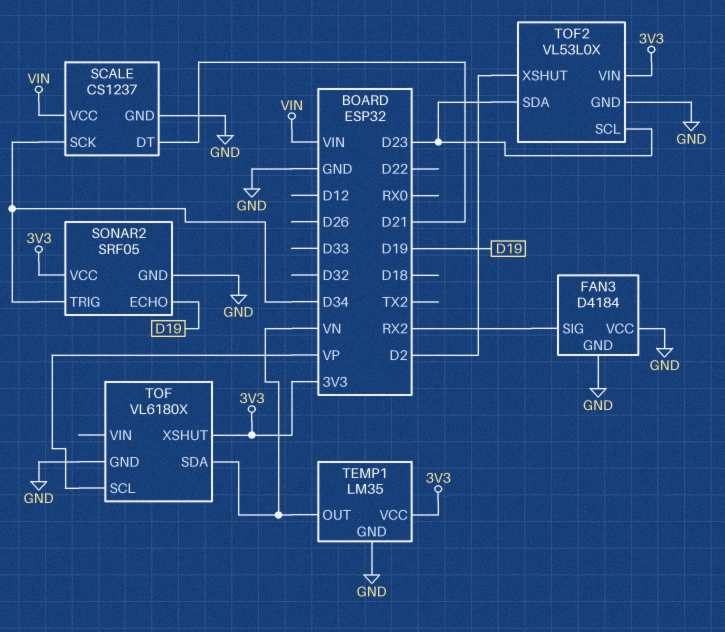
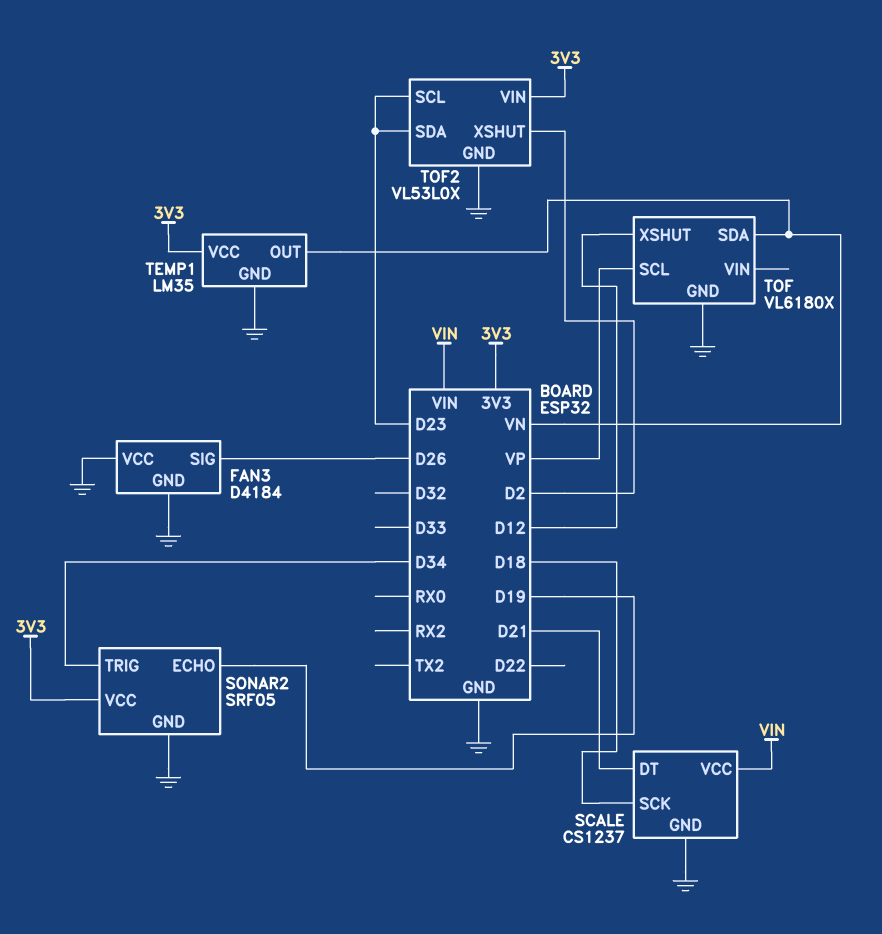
FAN3 pin SIG: RX2 -> D26
SCALE pin SCK: D34 -> D18
TOF pin XSHUT: 3V3 -> D12

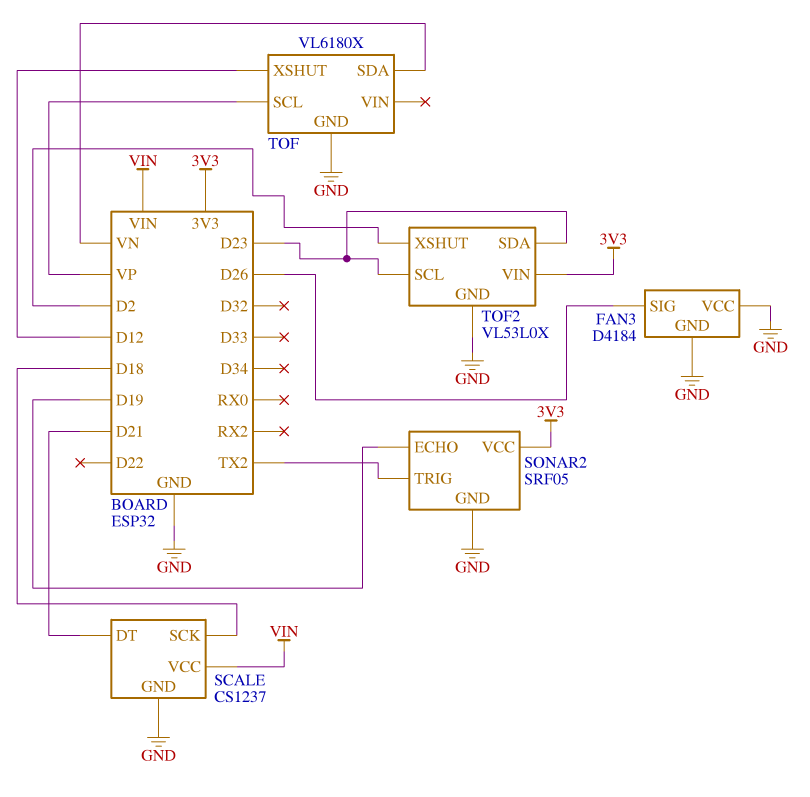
SONAR2 pin TRIG: D34 -> TX2
TEMP1: LM35 -> none
TEMP1 pin GND: GND -> none
TEMP1 pin OUT: VN -> none
TEMP1 pin VCC: 3V3 -> none

